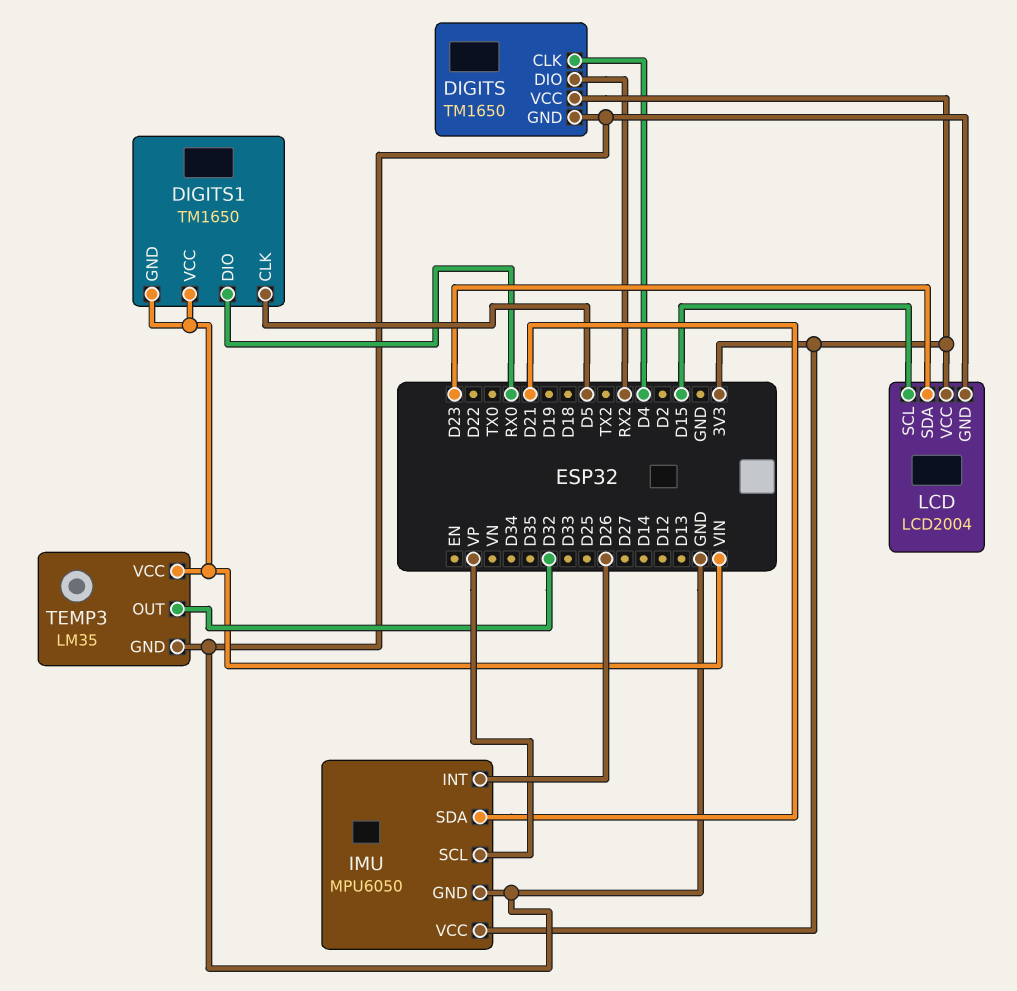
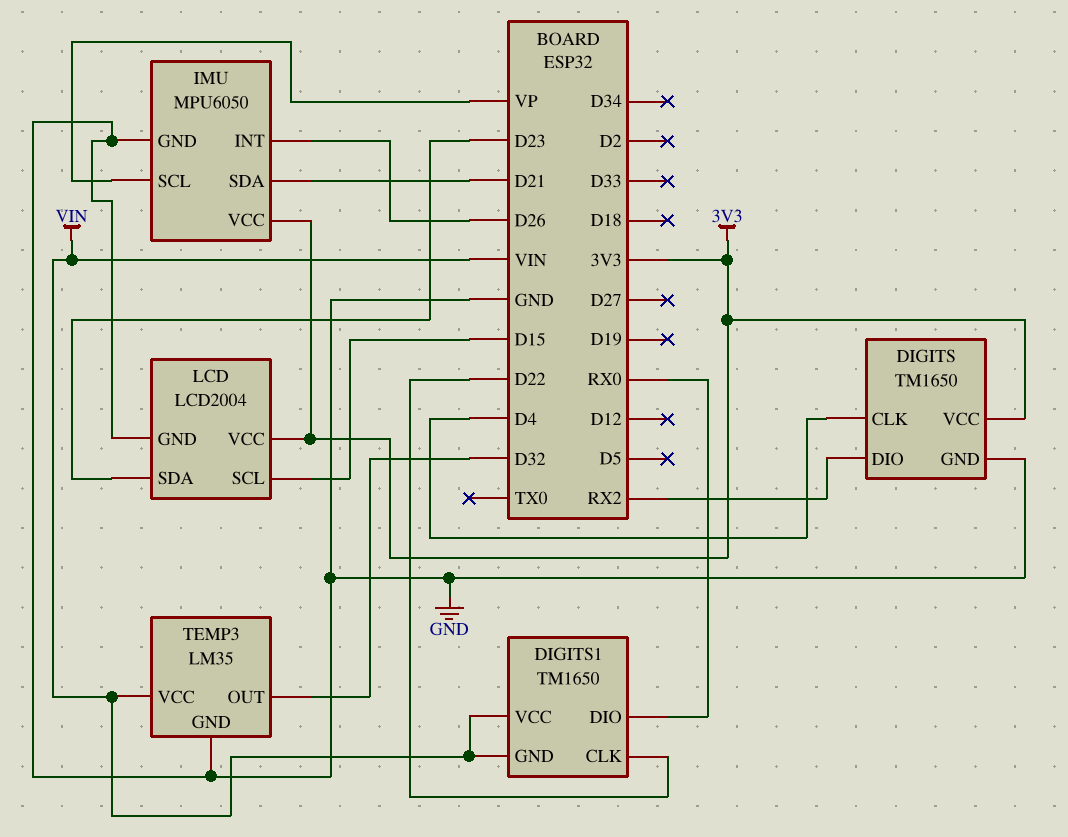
DIGITS1 pin CLK: D5 -> D22

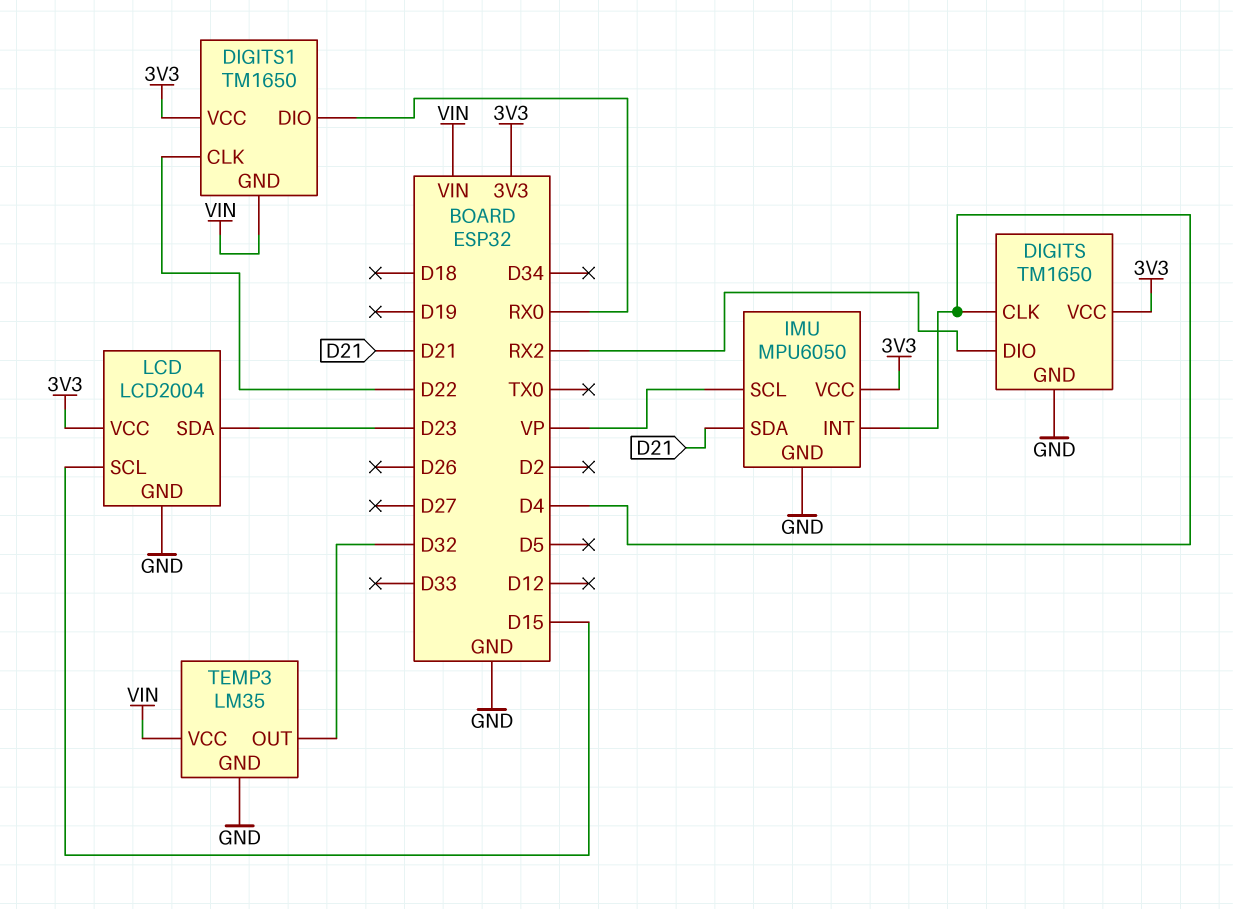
DIGITS1 pin VCC: VIN -> 3V3
IMU pin INT: D26 -> D4

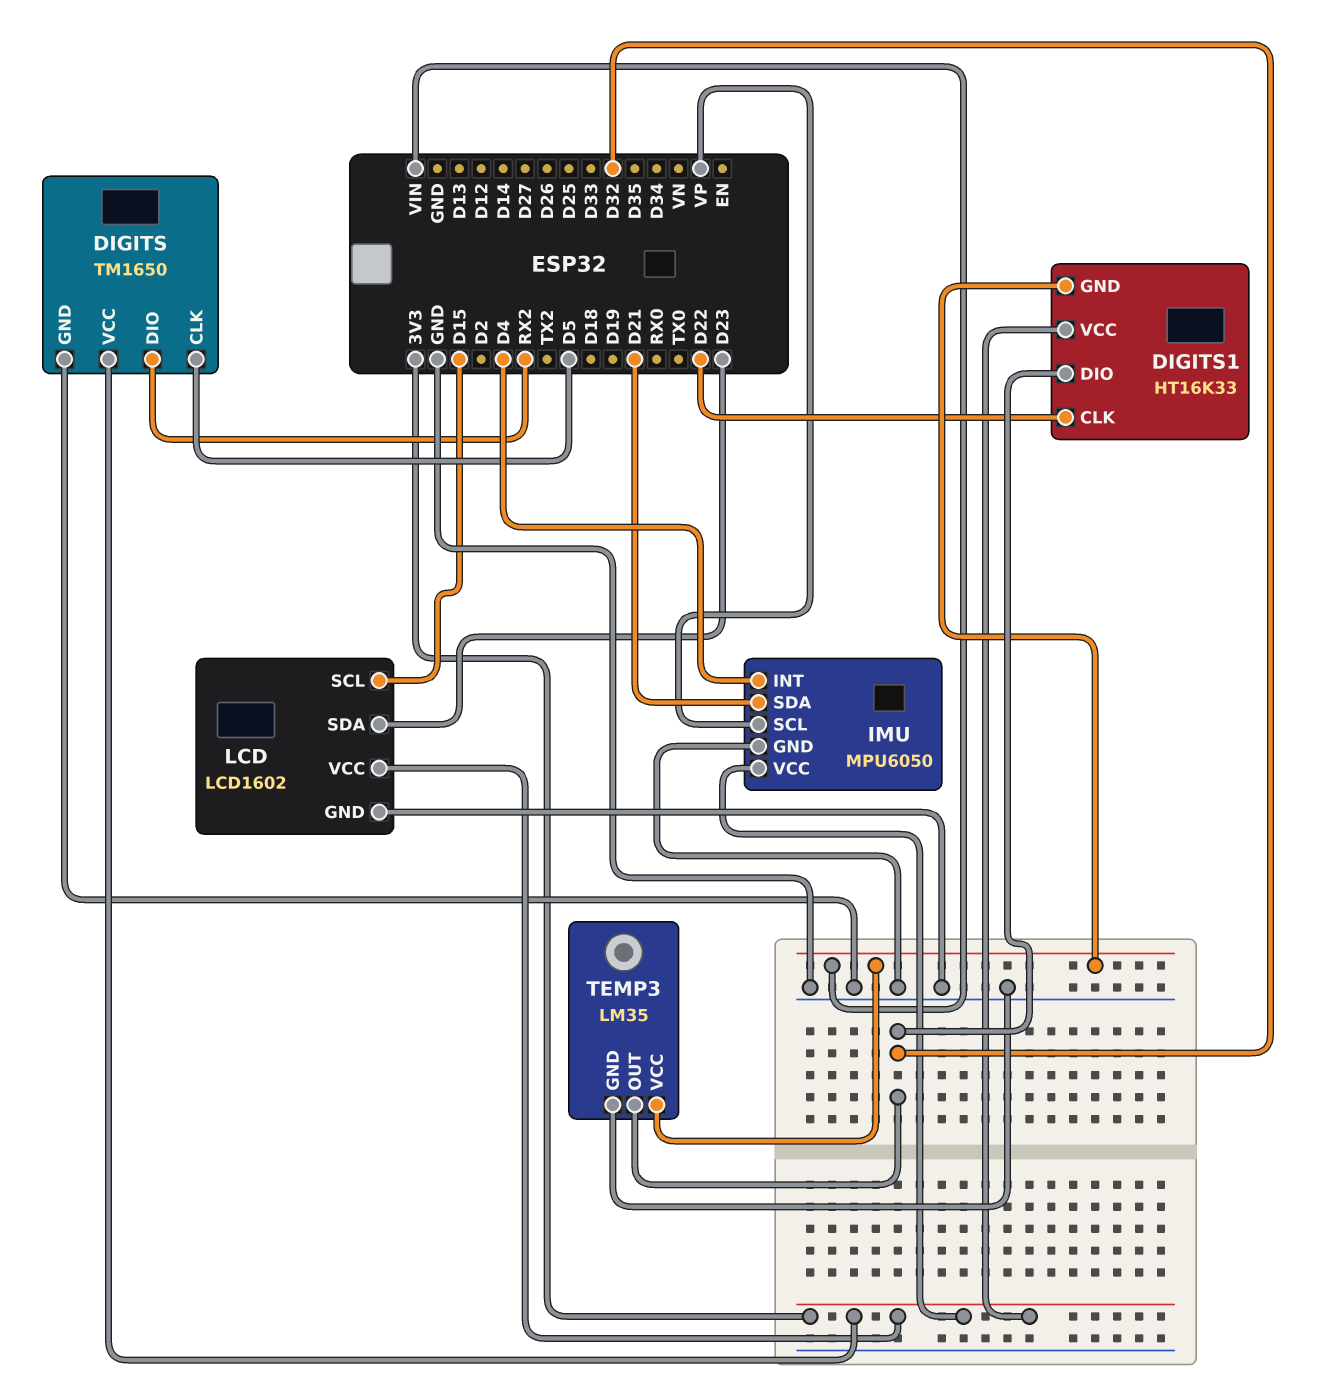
DIGITS pin CLK: D4 -> D5
DIGITS1: TM1650 -> HT16K33
DIGITS1 pin DIO: RX0 -> D32
LCD: LCD2004 -> LCD1602

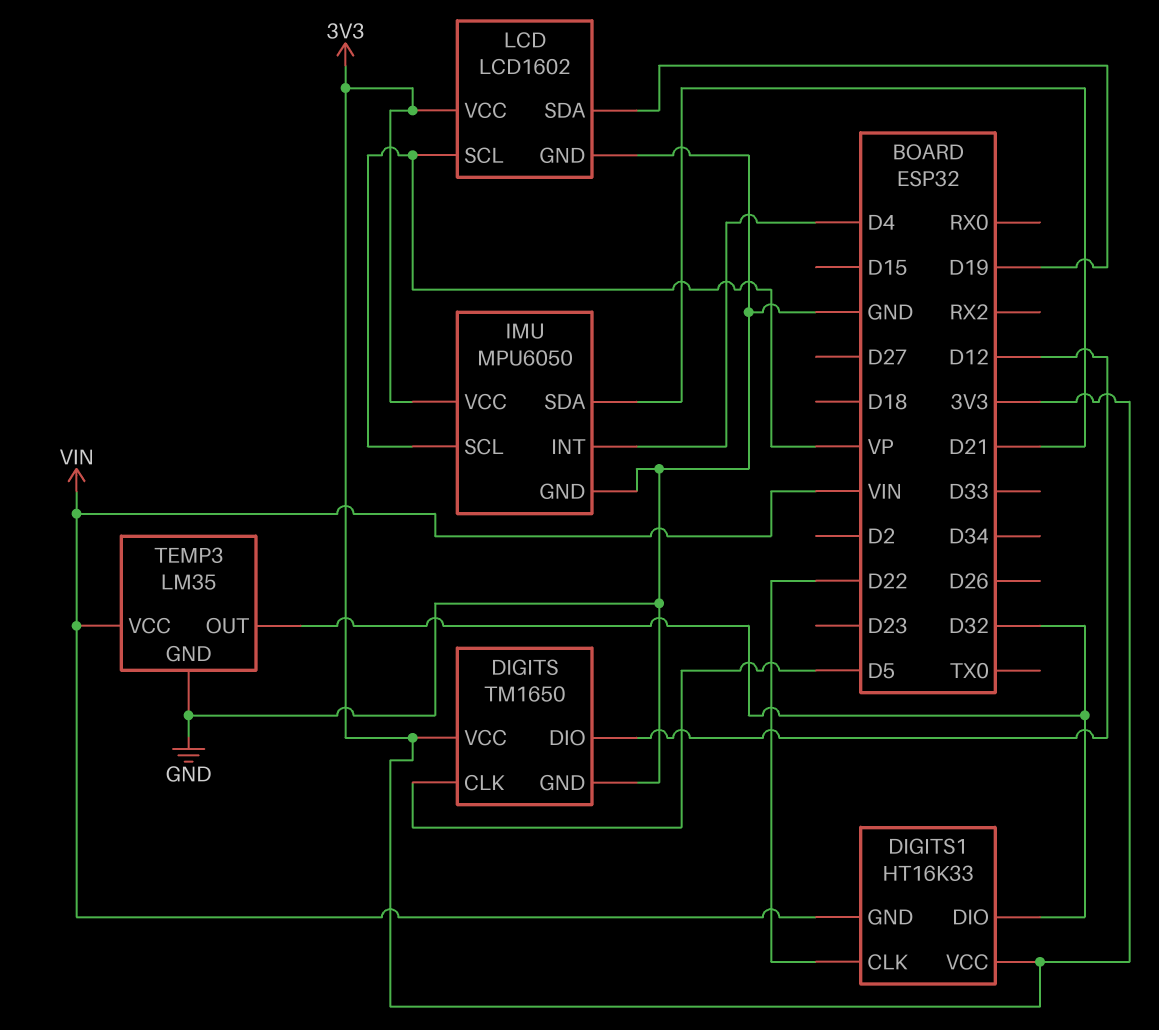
DIGITS pin DIO: RX2 -> D12
LCD pin SCL: D15 -> VP
LCD pin SDA: D23 -> D19

